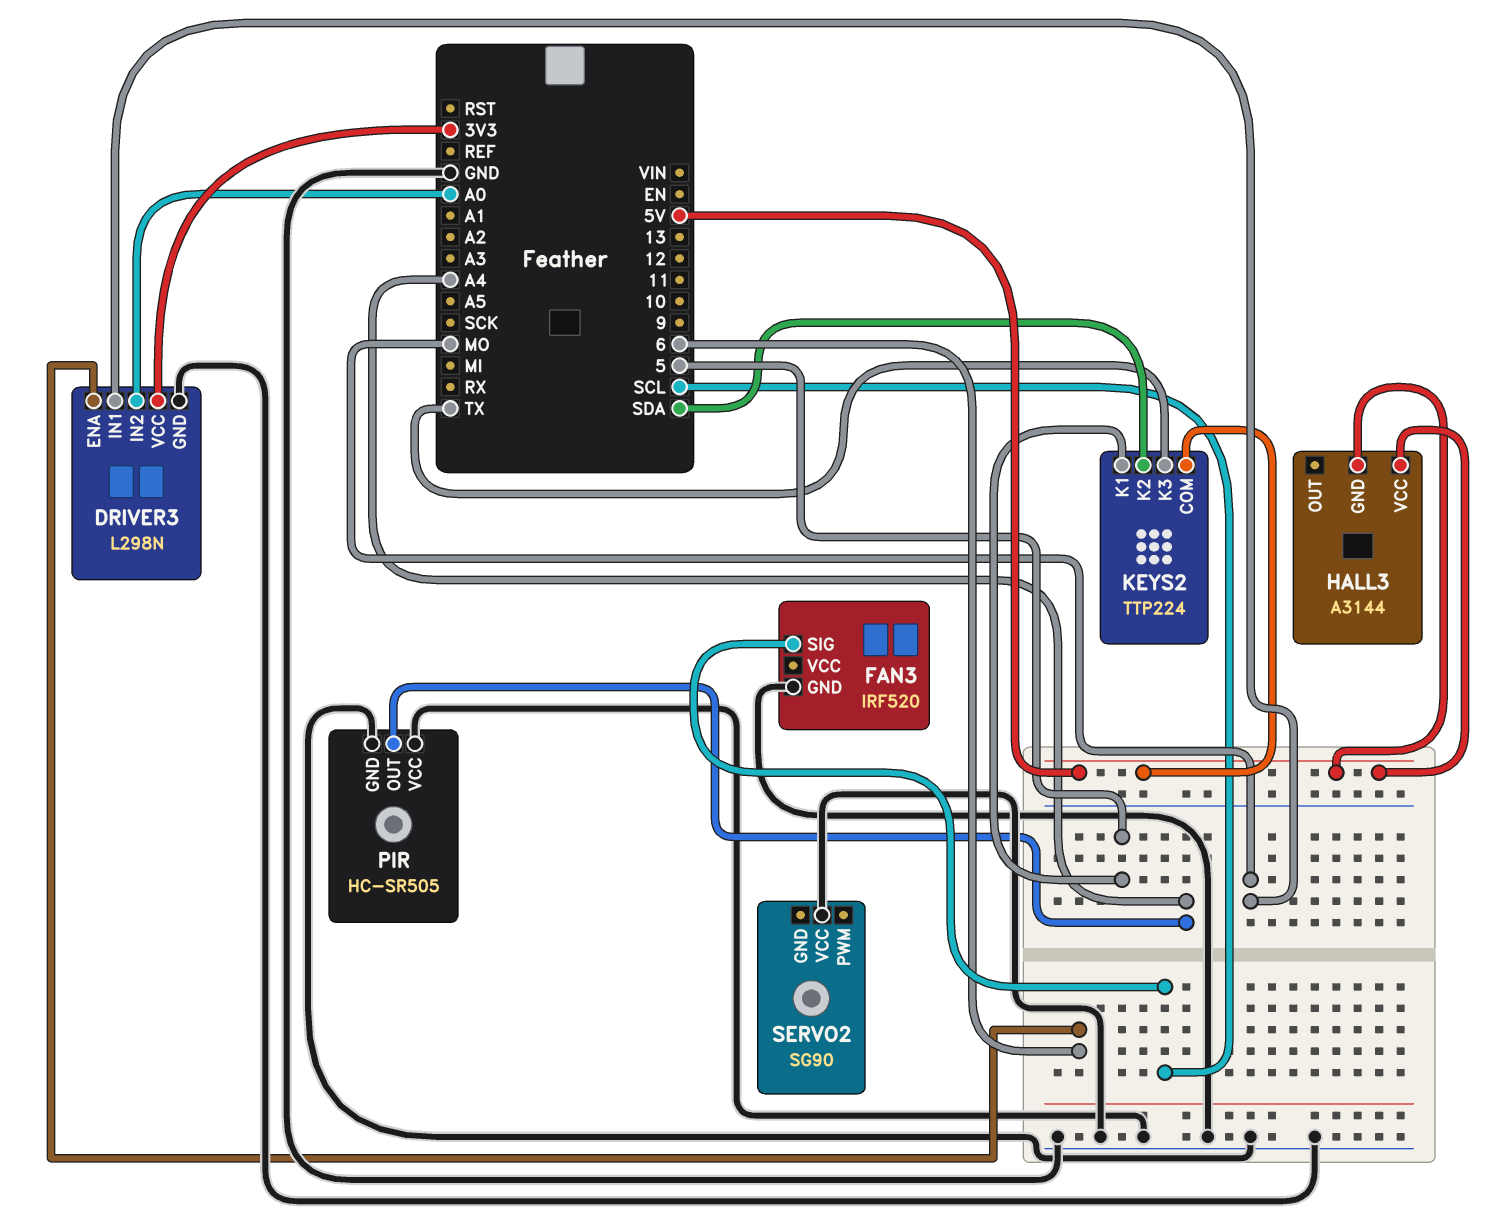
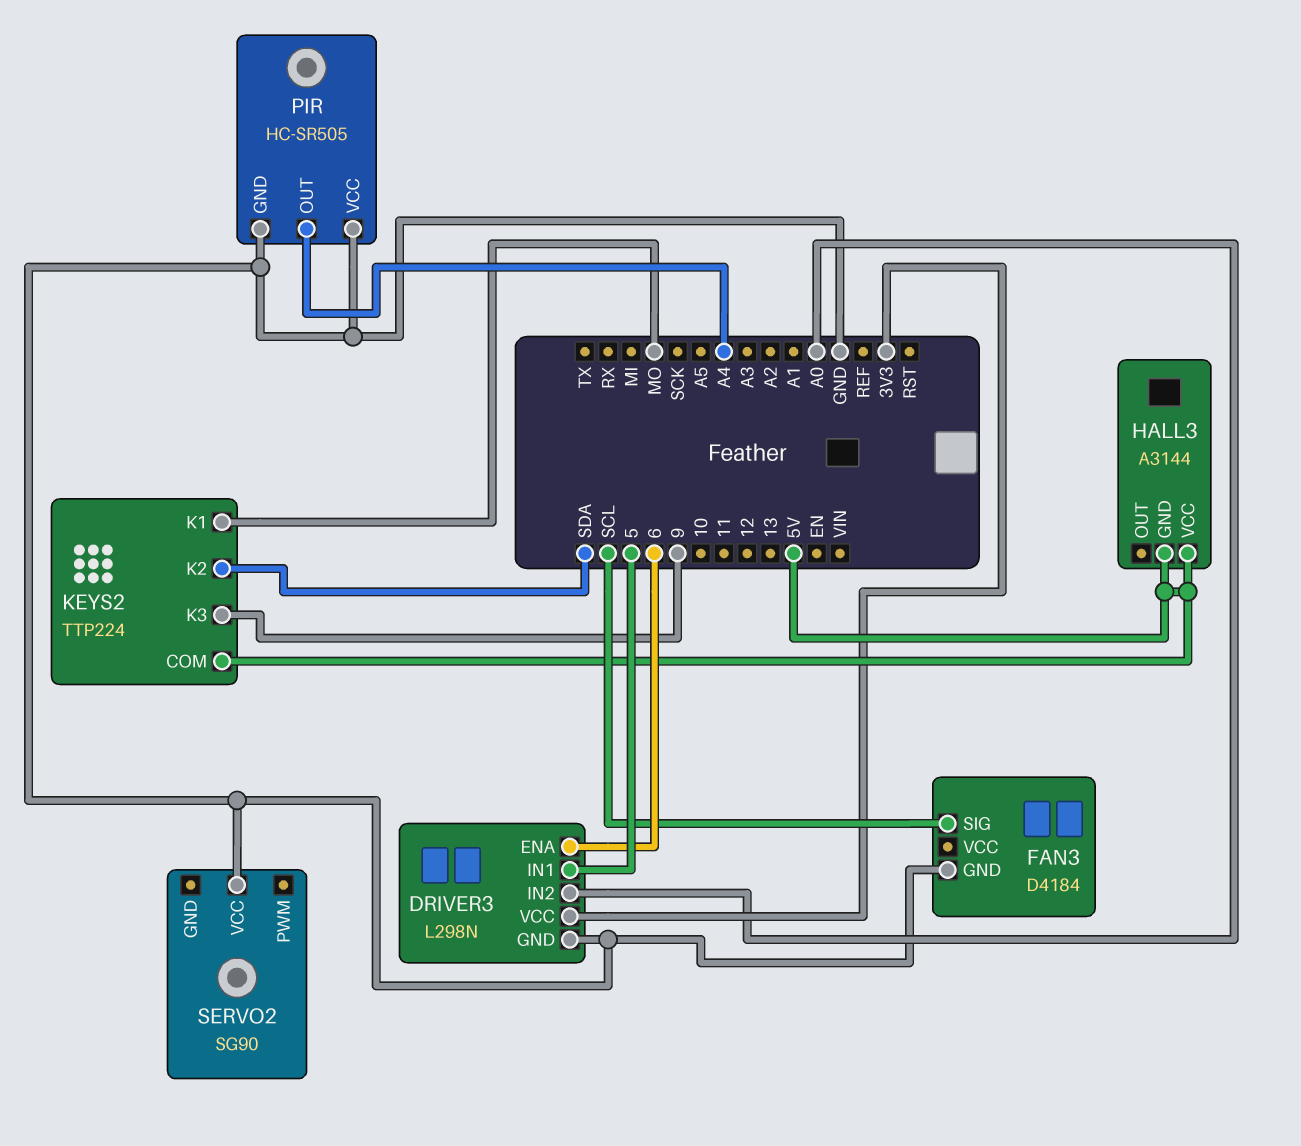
DRIVER3 pin IN1: MO -> 5
FAN3: IRF520 -> D4184
KEYS2 pin K1: 5 -> MO
KEYS2 pin K3: TX -> 9

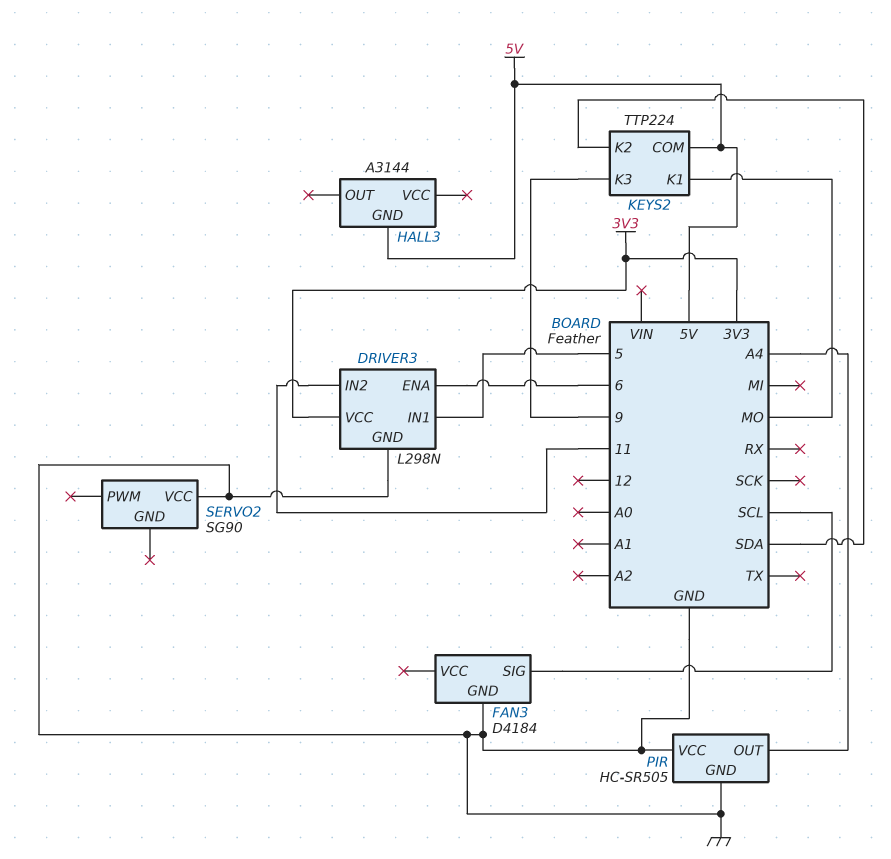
DRIVER3 pin IN2: A0 -> 11
HALL3 pin VCC: 5V -> none

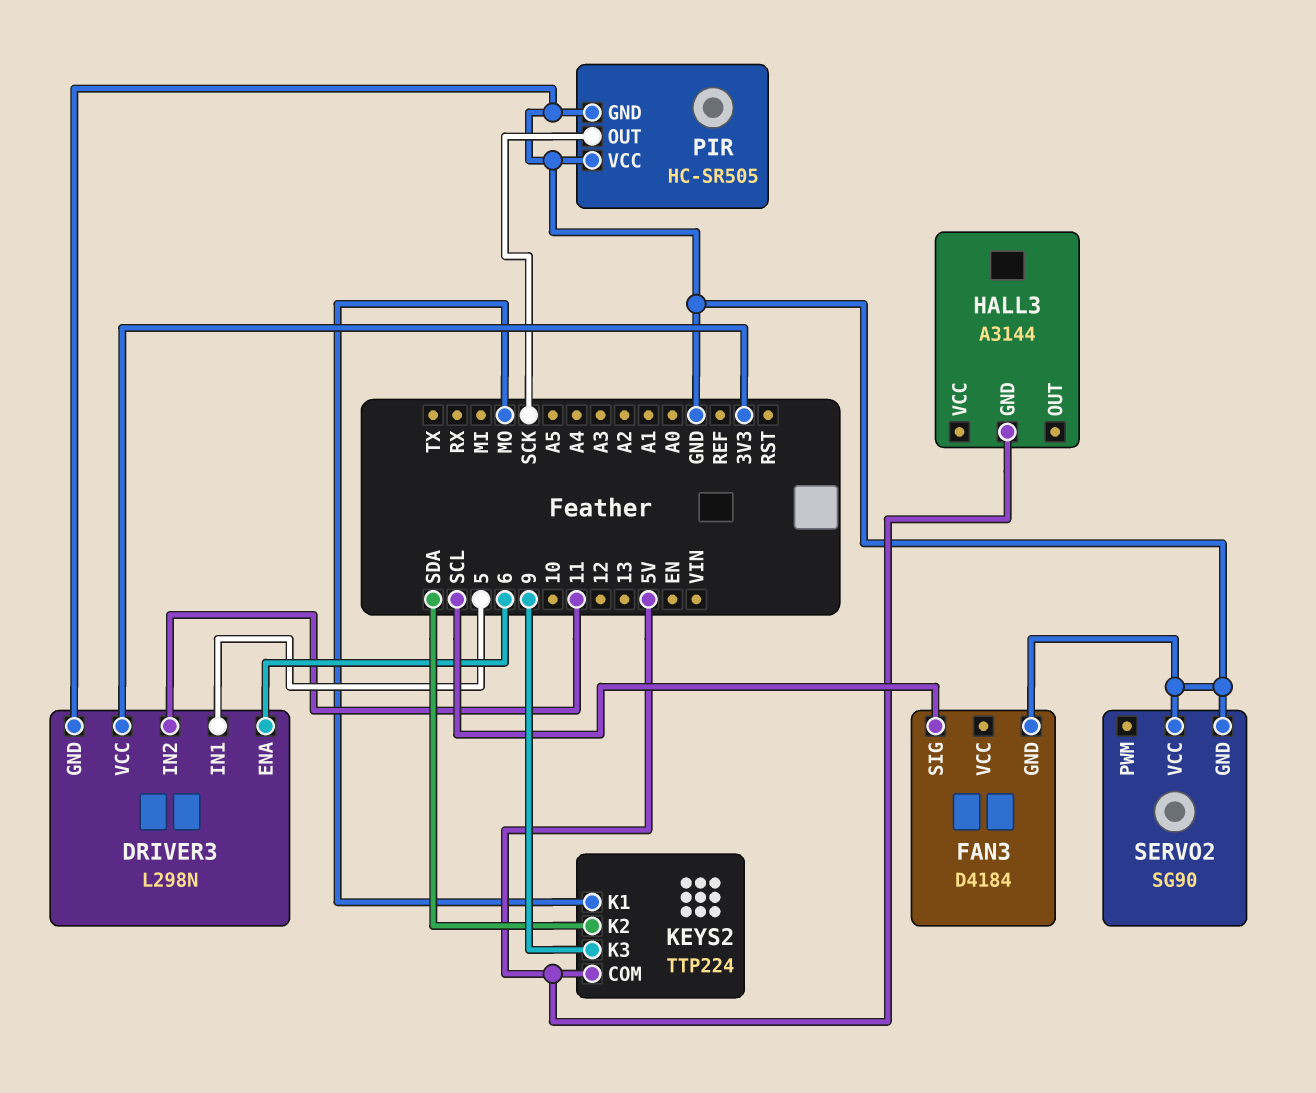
PIR pin OUT: A4 -> SCK
SERVO2 pin GND: none -> GND

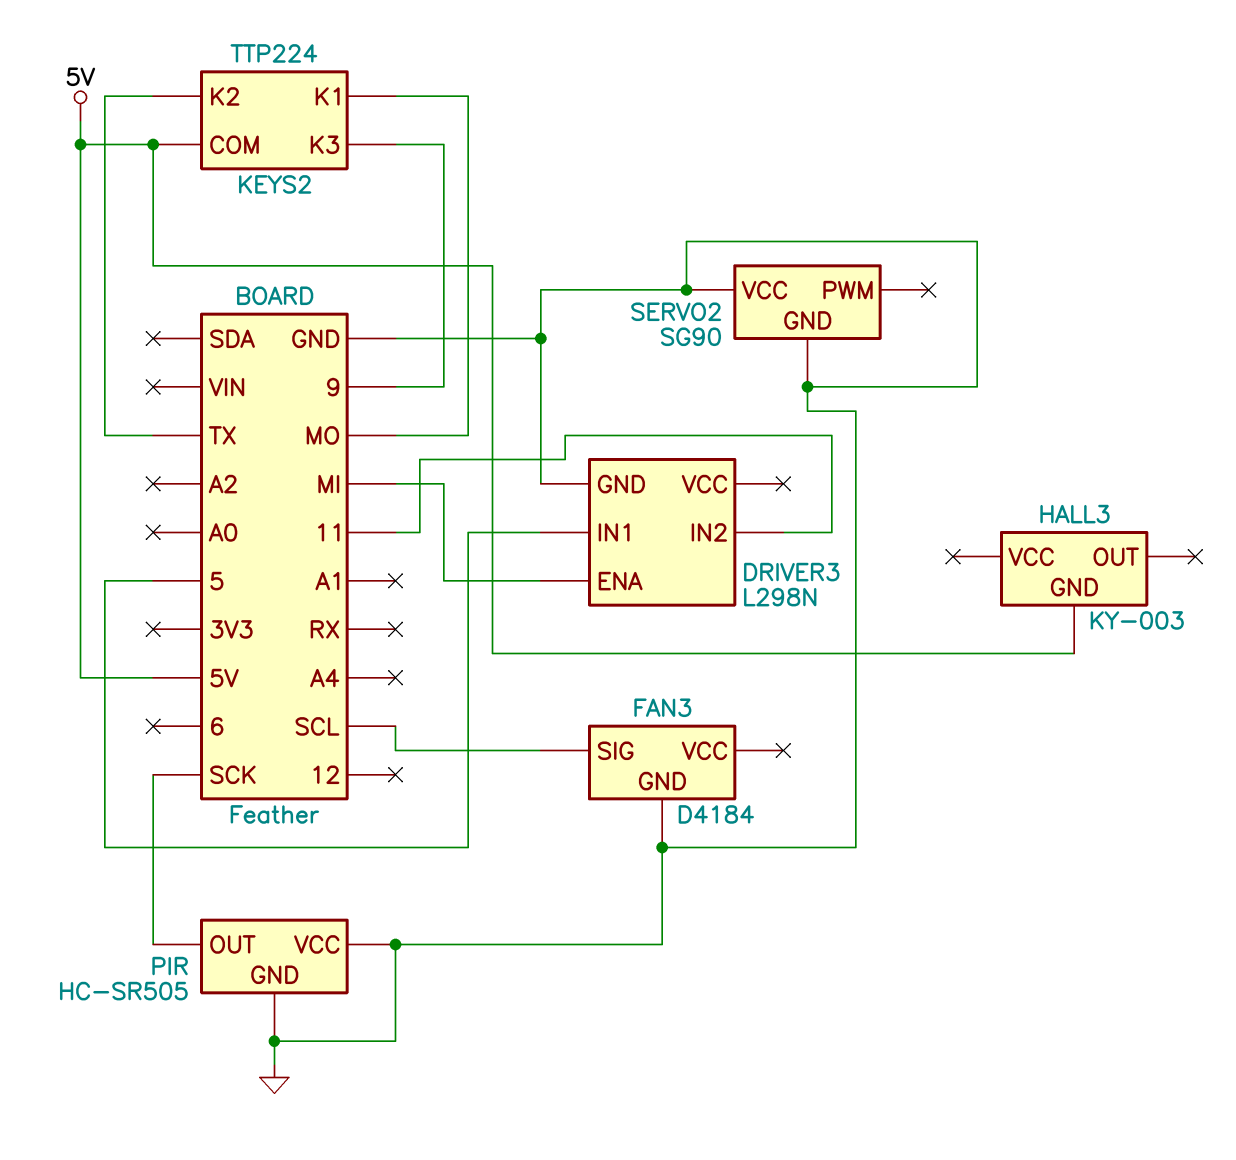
DRIVER3 pin ENA: 6 -> MI
DRIVER3 pin VCC: 3V3 -> none
HALL3: A3144 -> KY-003
KEYS2 pin K2: SDA -> TX

